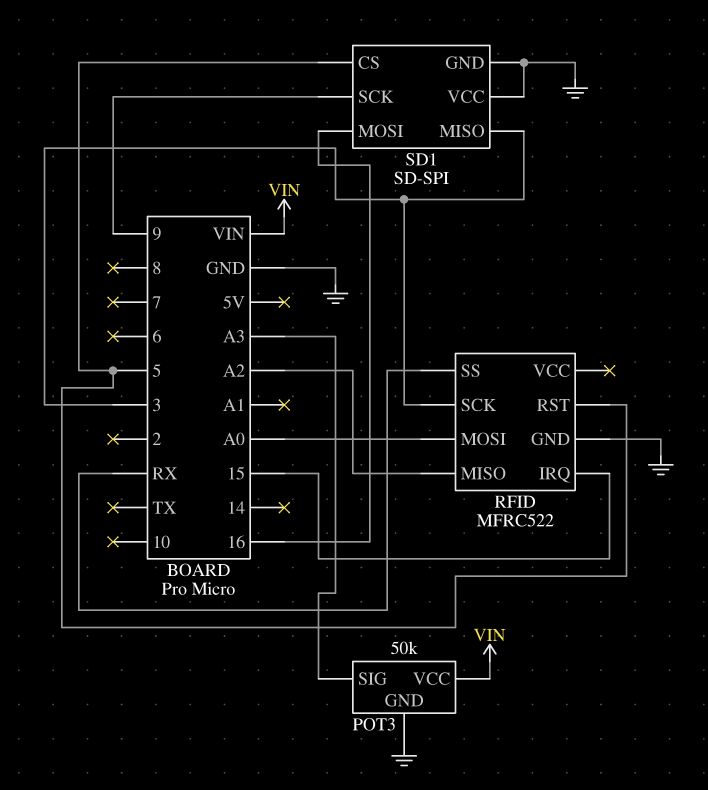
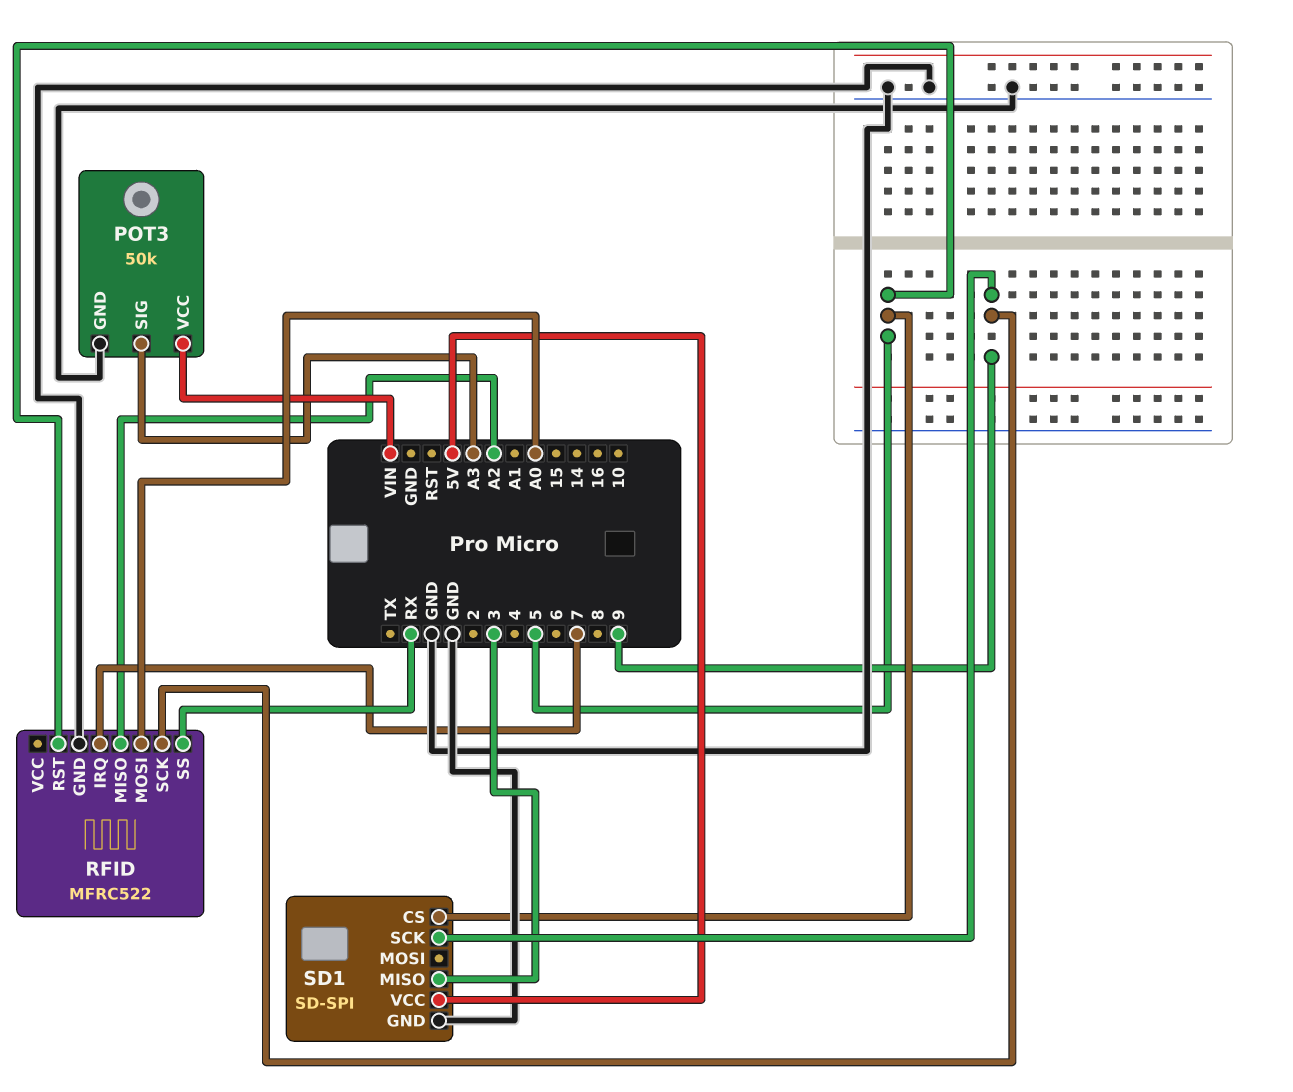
RFID pin IRQ: 15 -> 7
RFID pin SCK: 3 -> 9
SD1 pin MOSI: 16 -> none
SD1 pin VCC: GND -> 5V

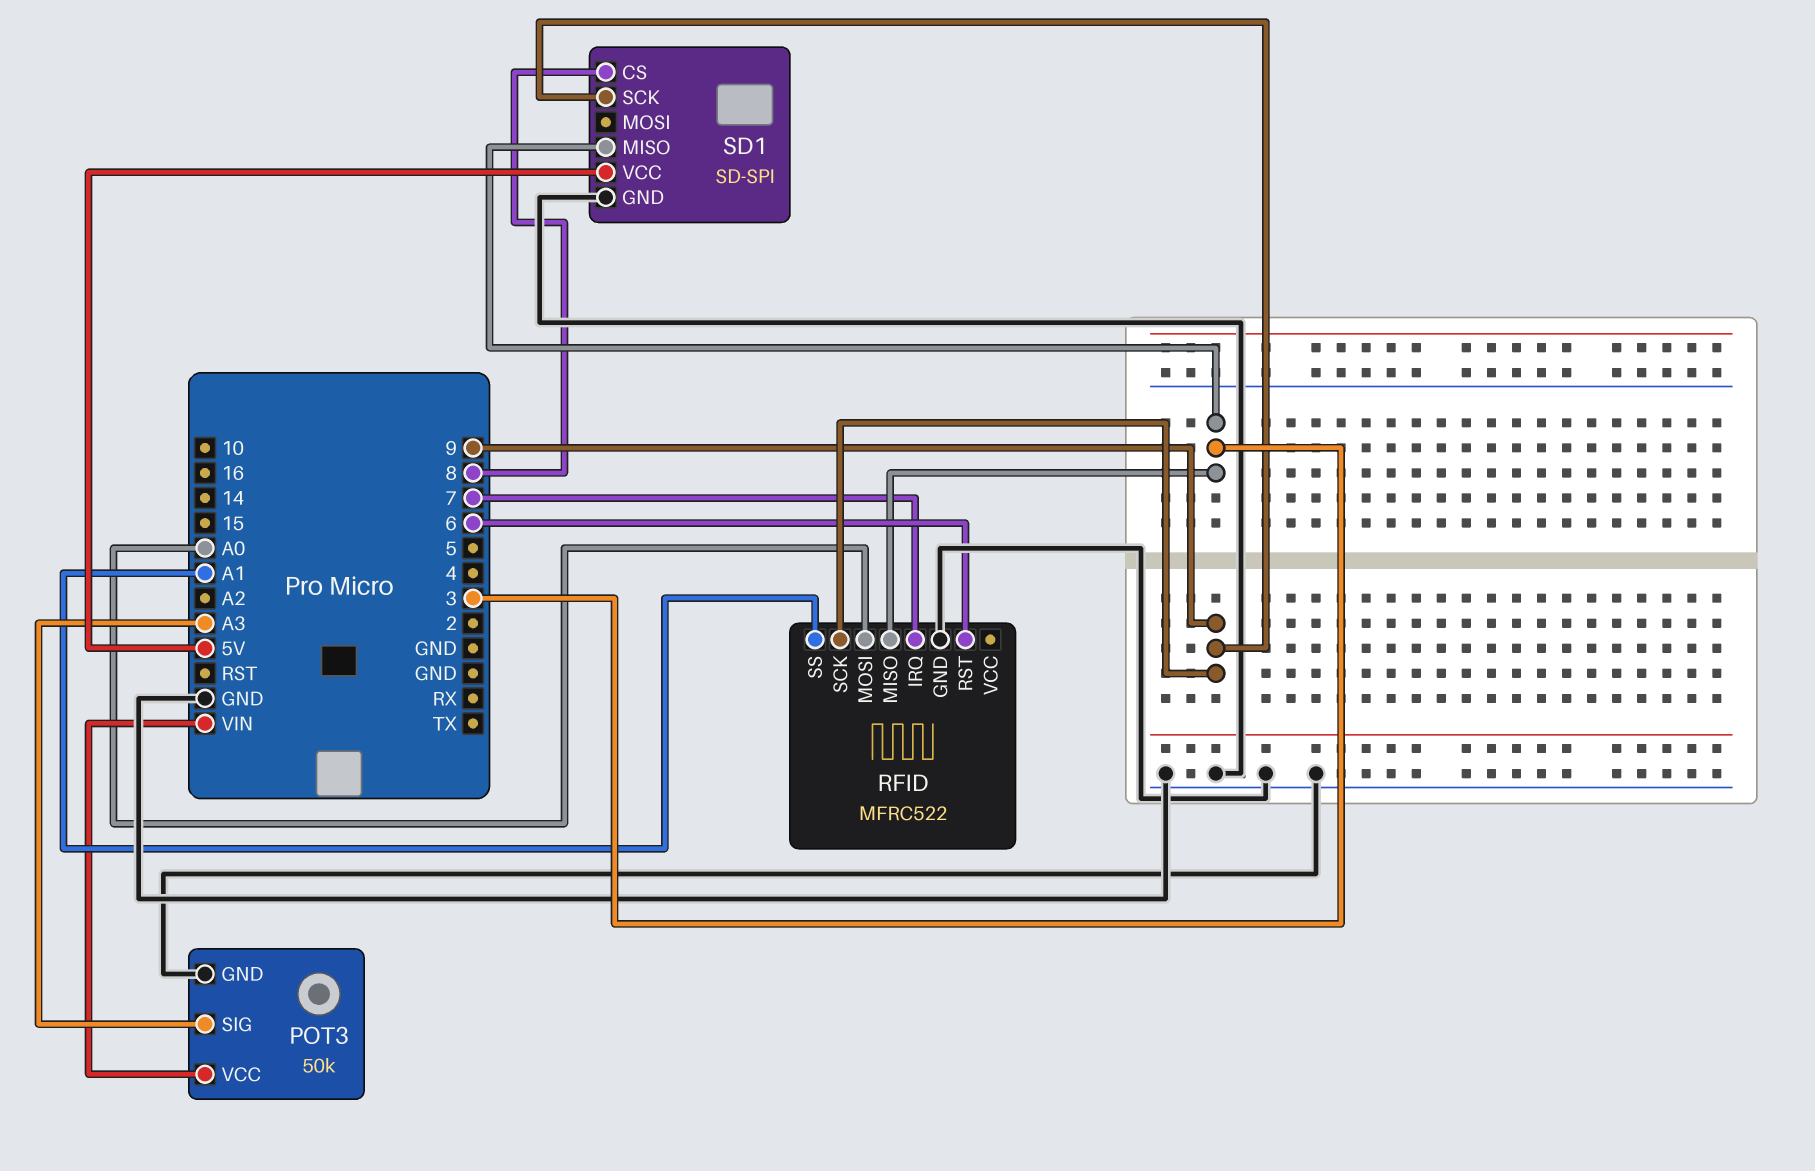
RFID pin MISO: A2 -> 3
RFID pin RST: 5 -> 6
RFID pin SS: RX -> A1
SD1 pin CS: 5 -> 8

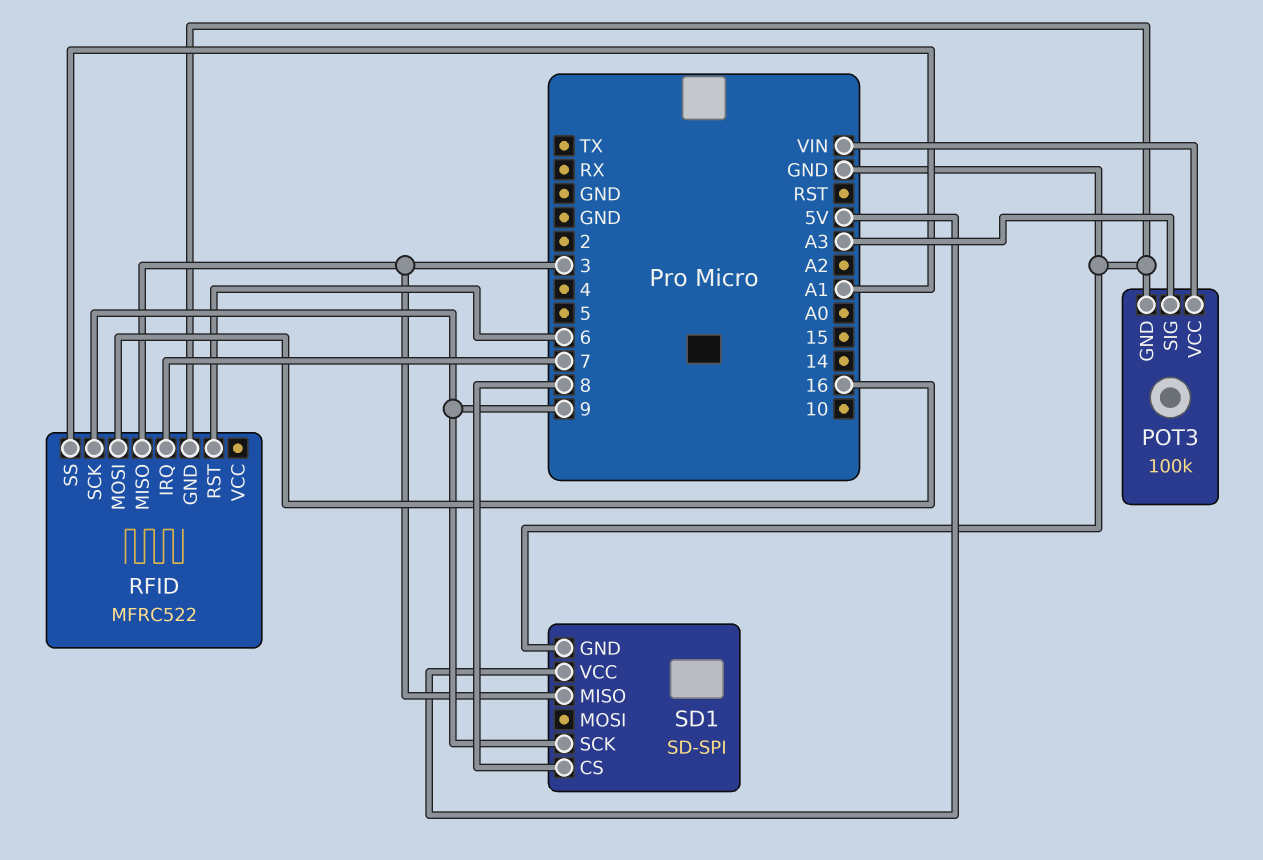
POT3: 50k -> 100k
RFID pin MOSI: A0 -> 16

